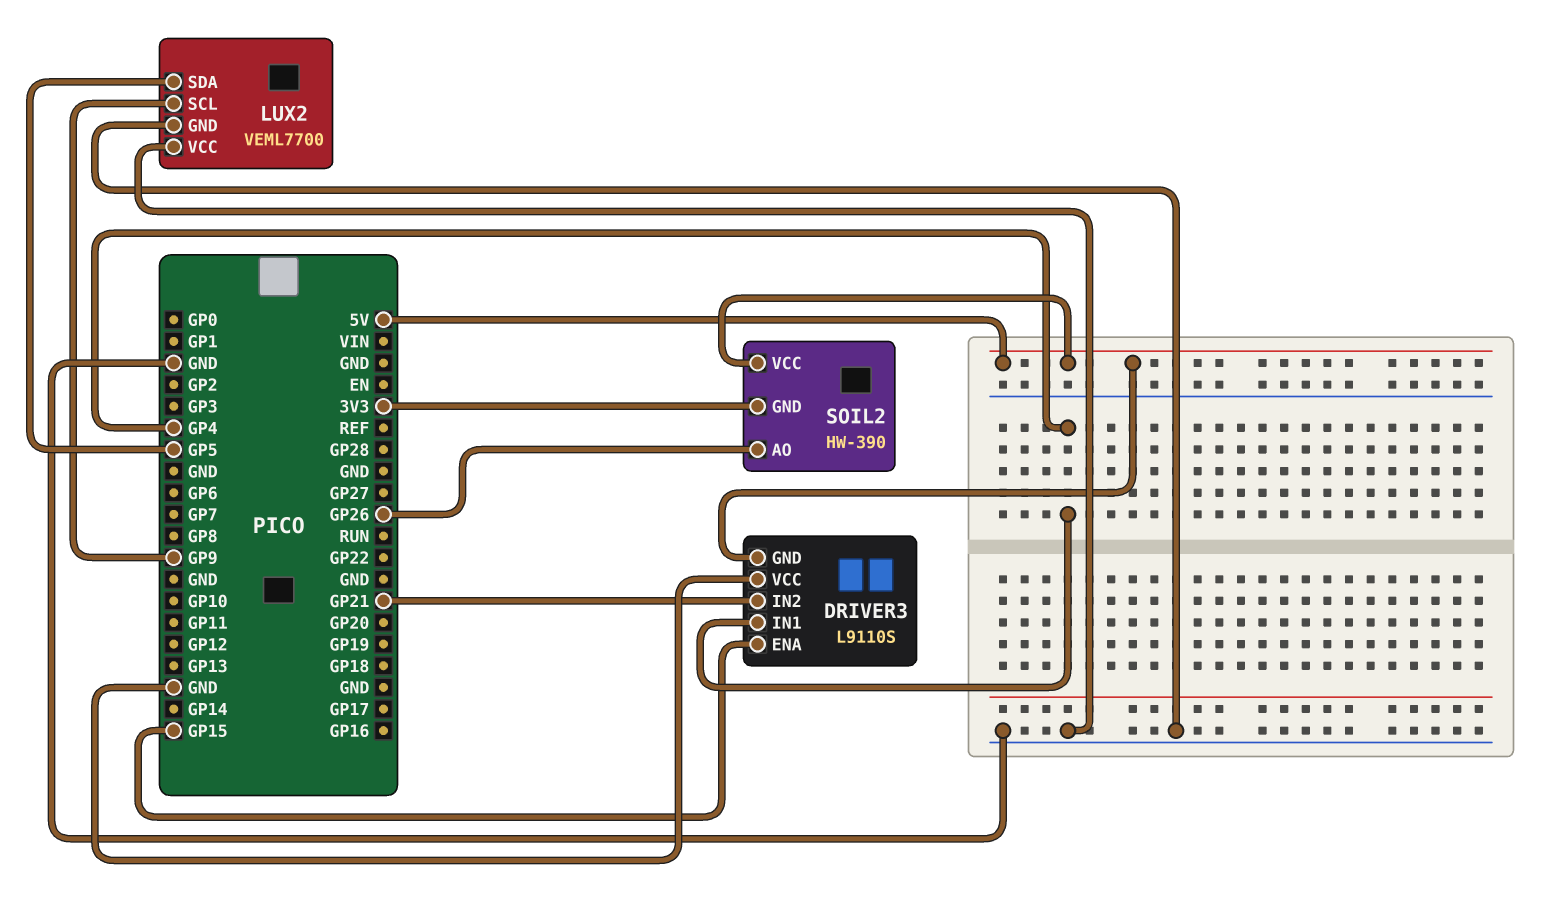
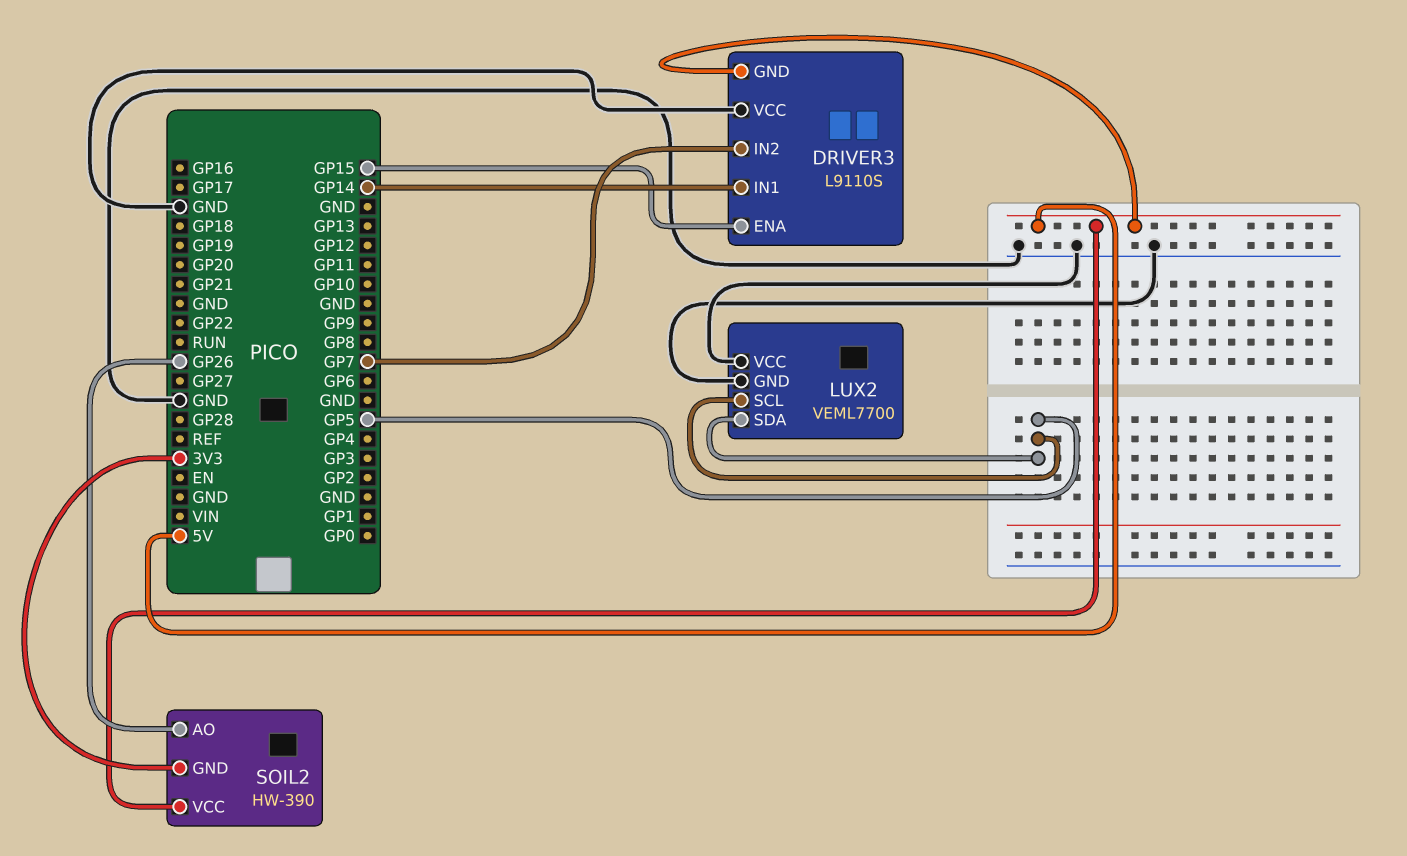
DRIVER3 pin IN1: GP4 -> GP14
DRIVER3 pin IN2: GP21 -> GP7
LUX2 pin SCL: GP9 -> GP5

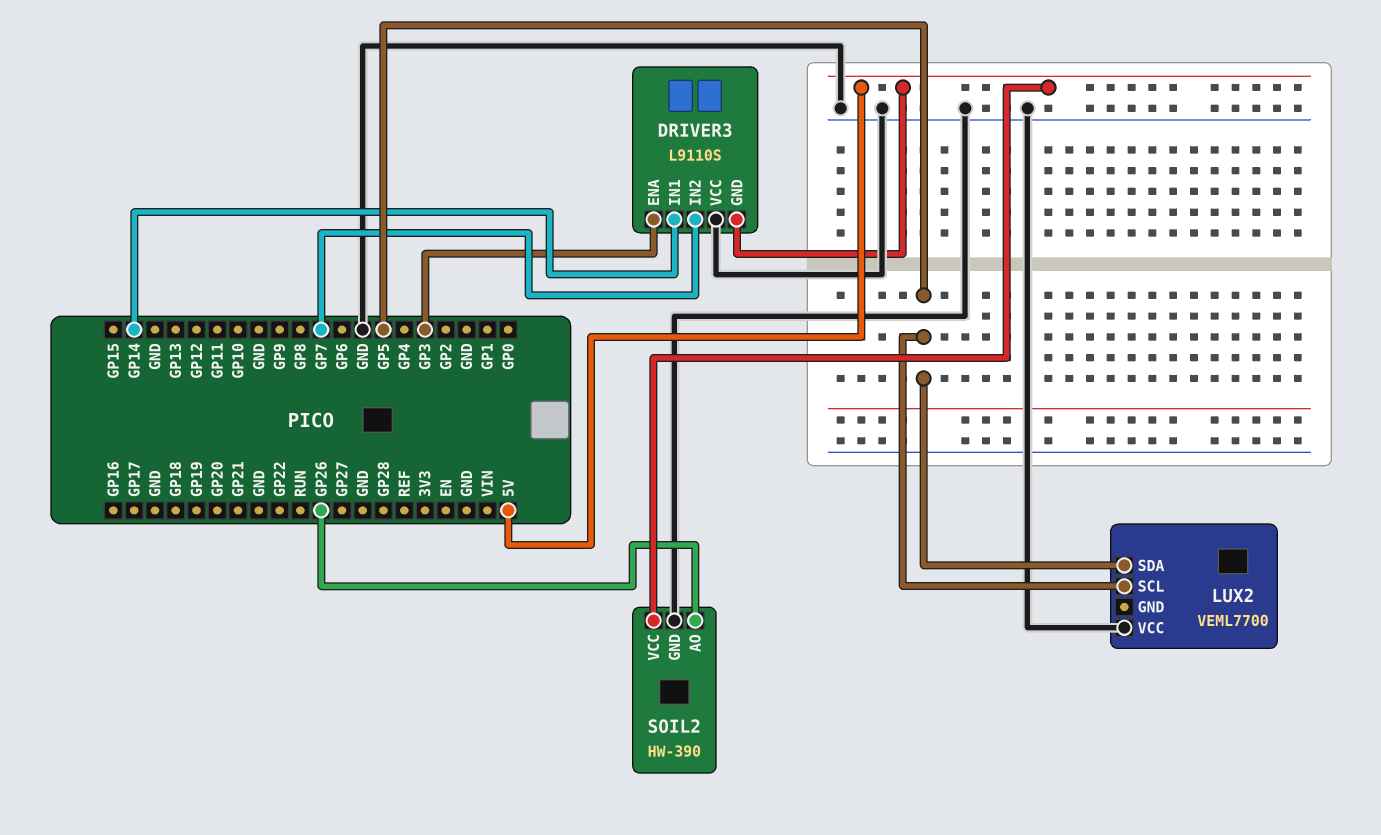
DRIVER3 pin ENA: GP15 -> GP3
LUX2 pin GND: GND -> none
SOIL2 pin GND: 3V3 -> GND

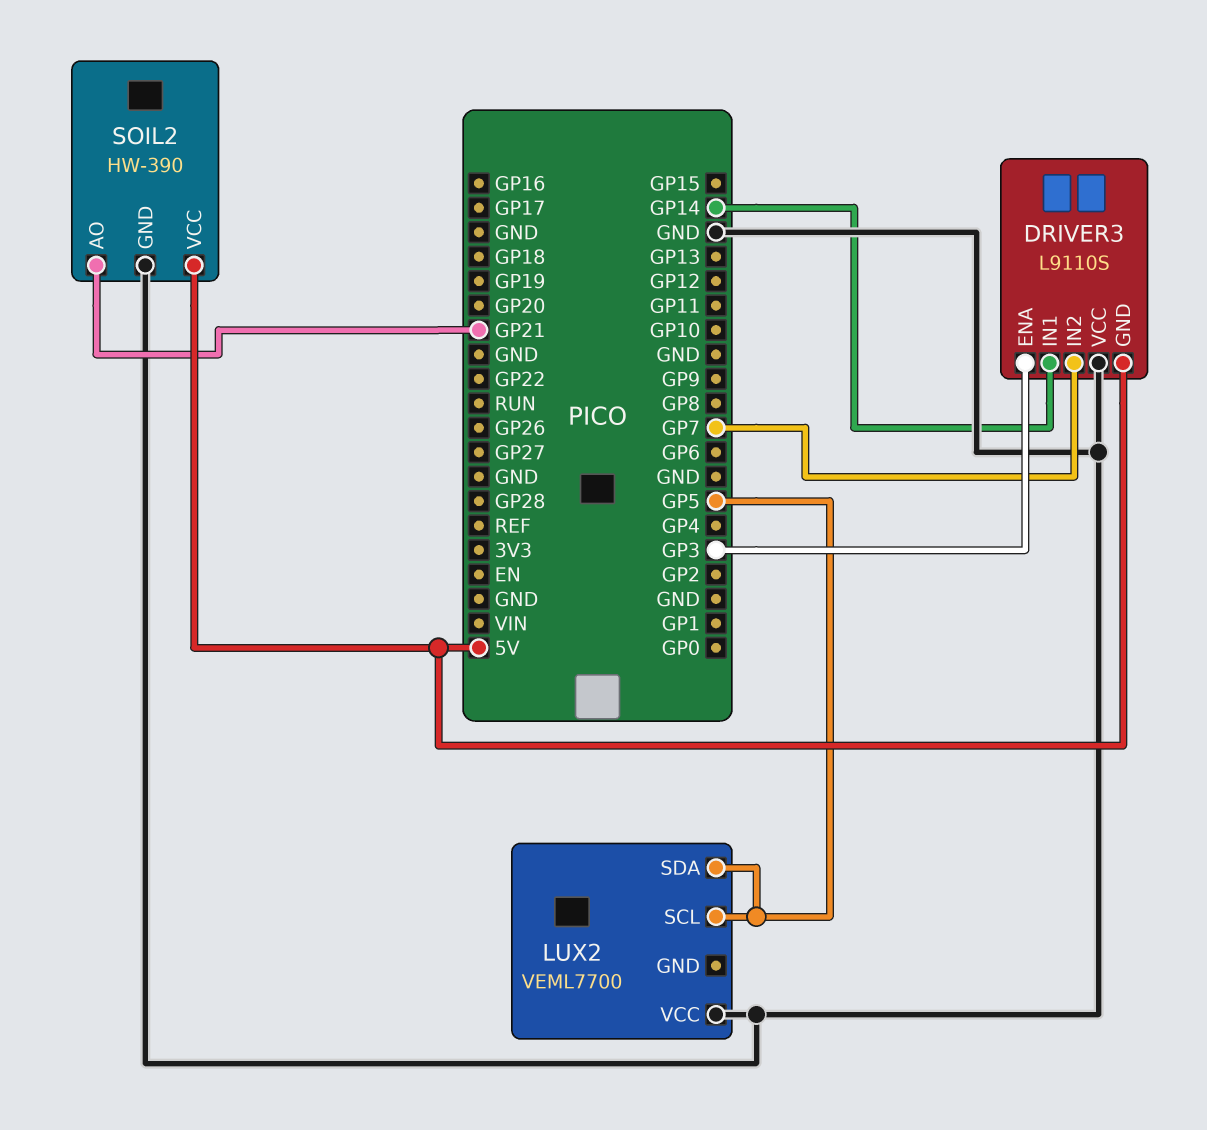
SOIL2 pin AO: GP26 -> GP21

